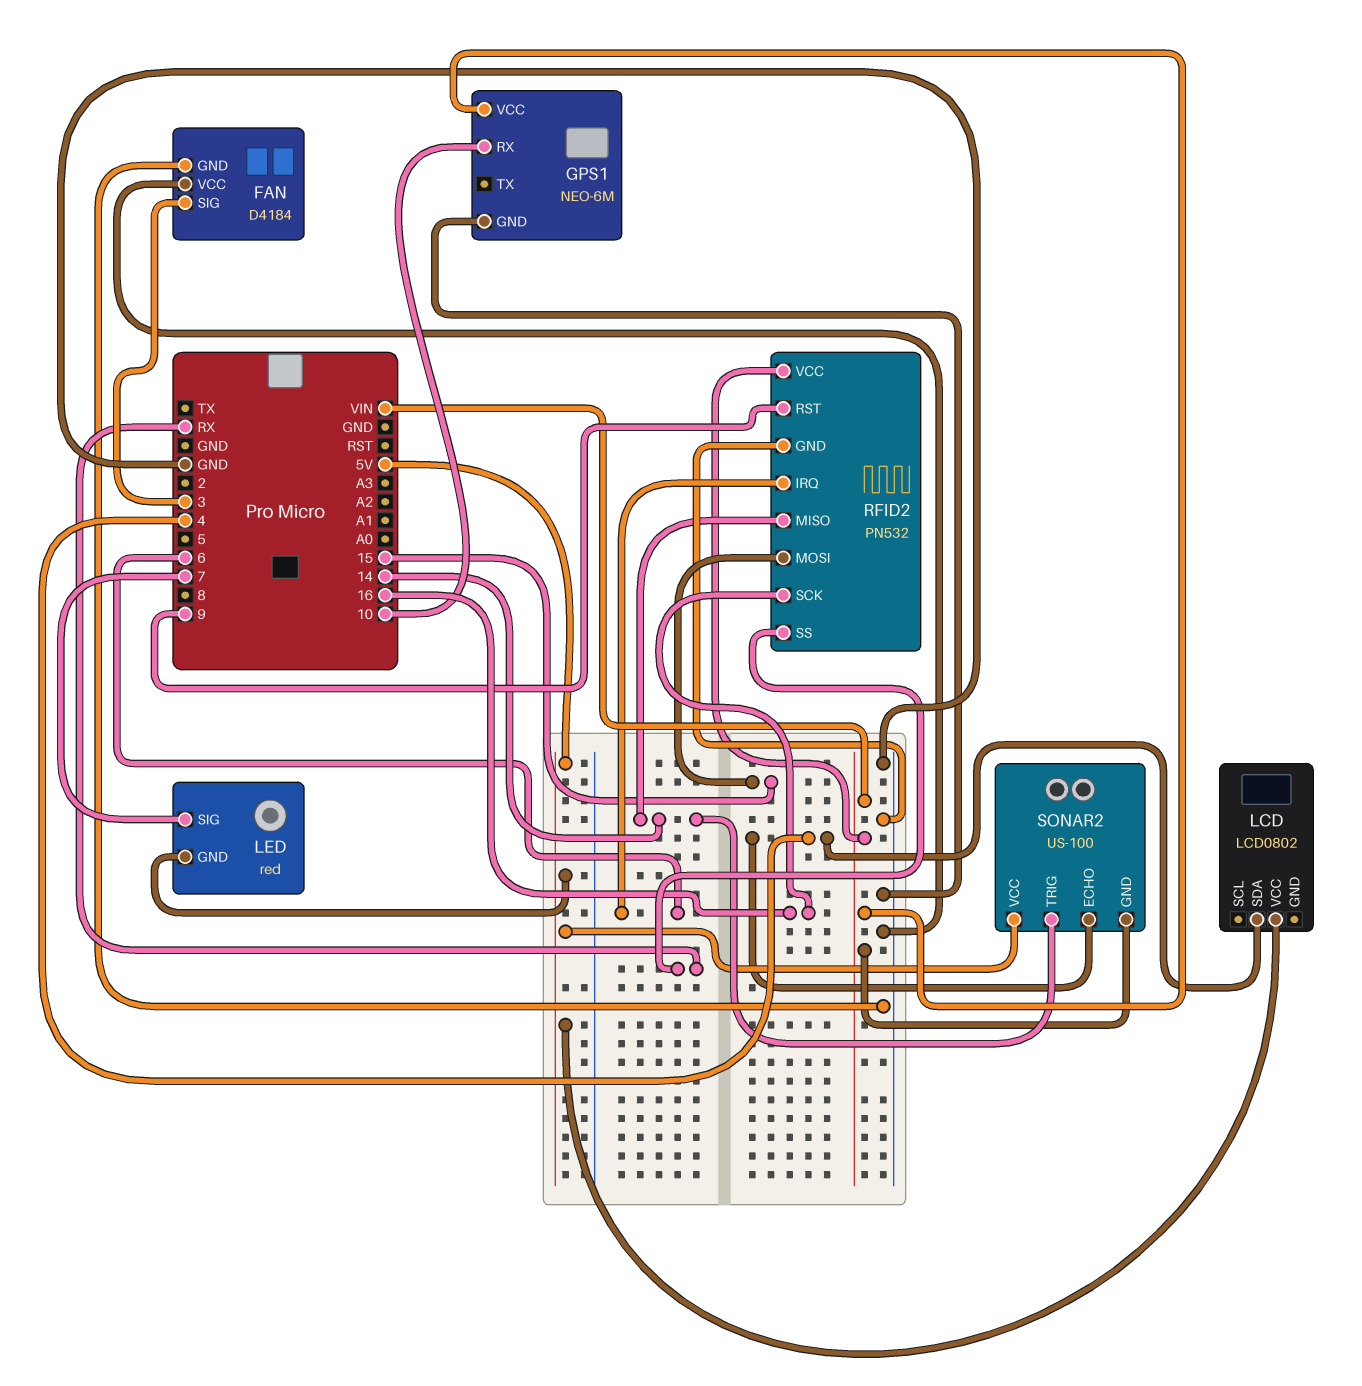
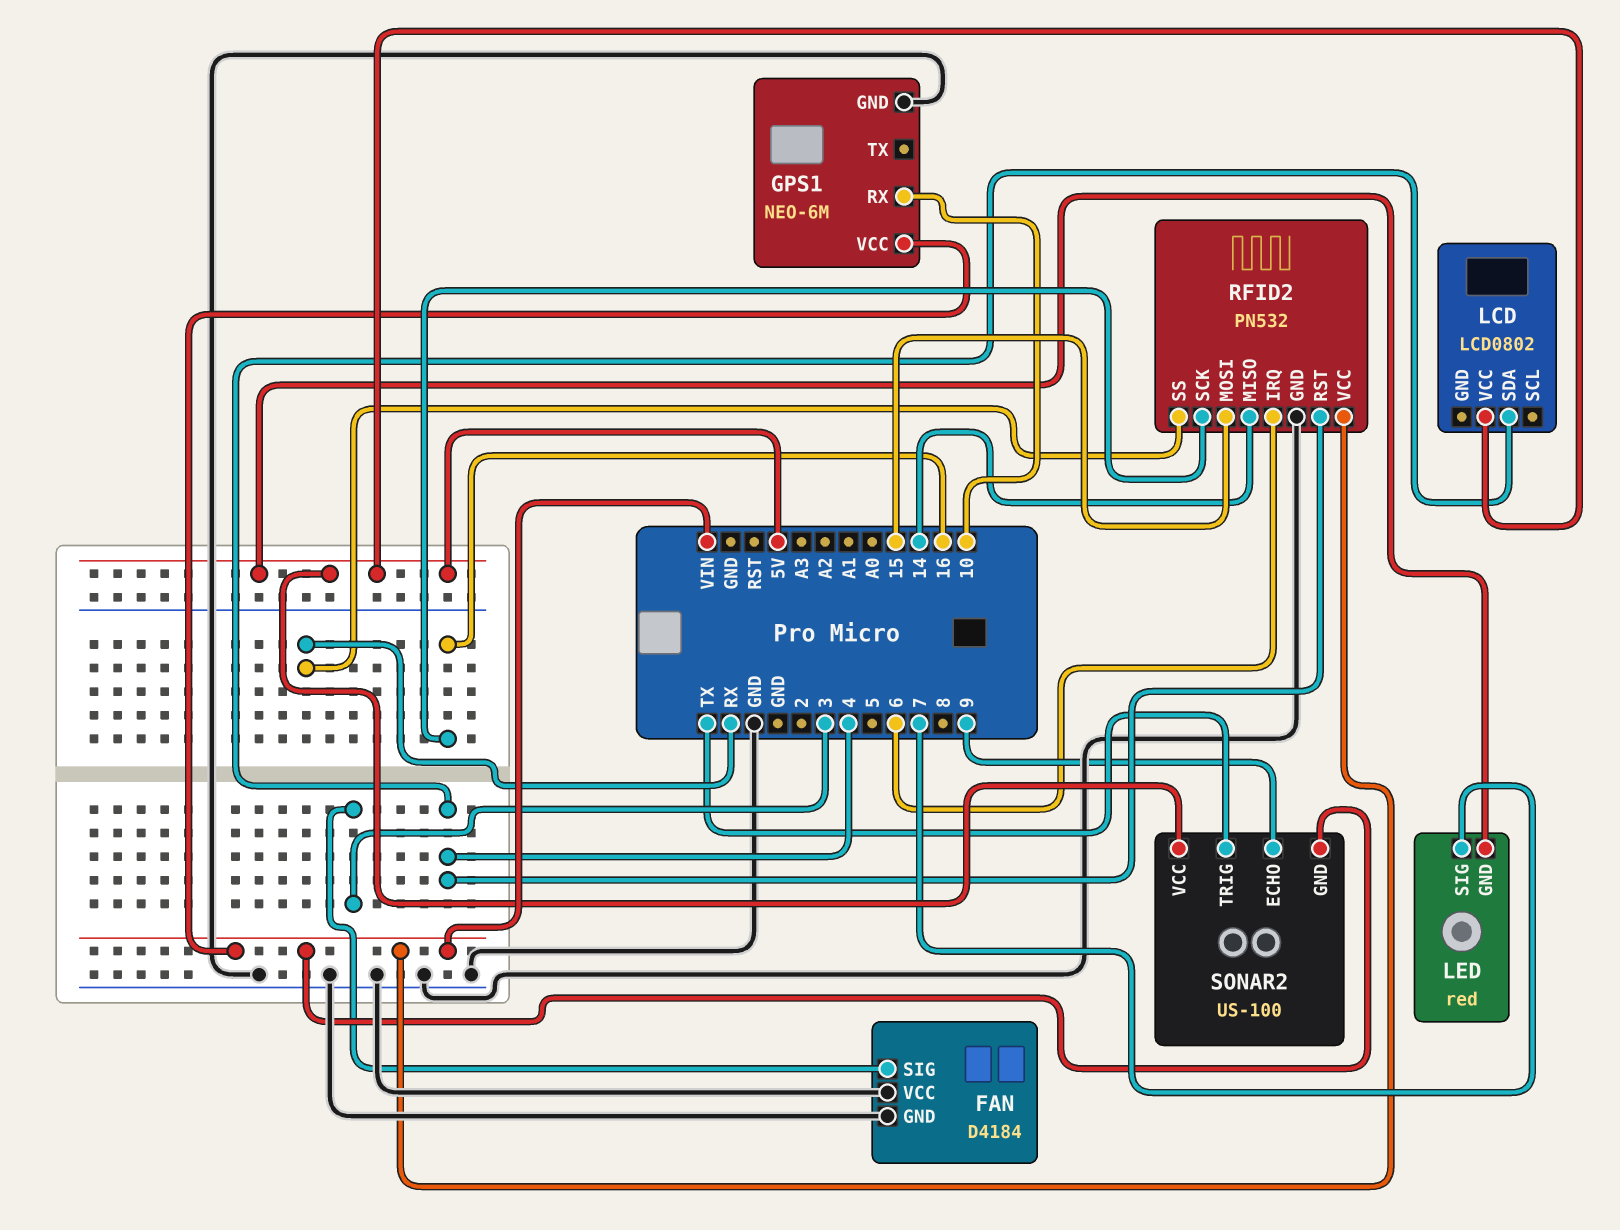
RFID2 pin RST: 9 -> 4
SONAR2 pin ECHO: 4 -> 9
SONAR2 pin TRIG: 14 -> TX

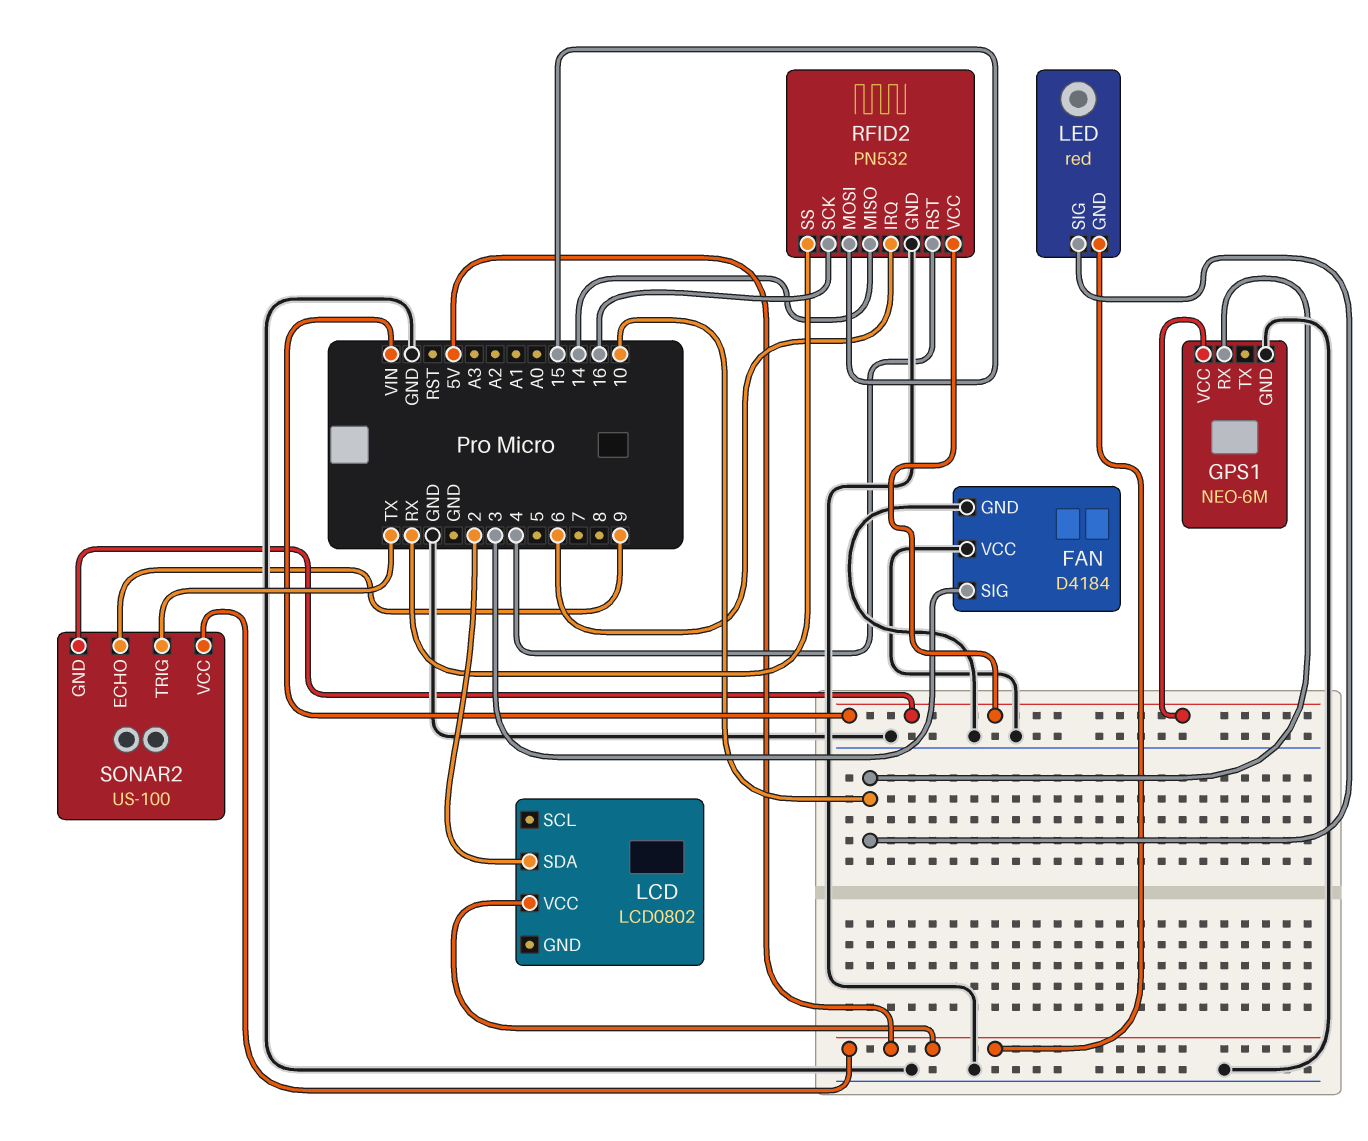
LCD pin SDA: 4 -> 2
LED pin SIG: 7 -> 10

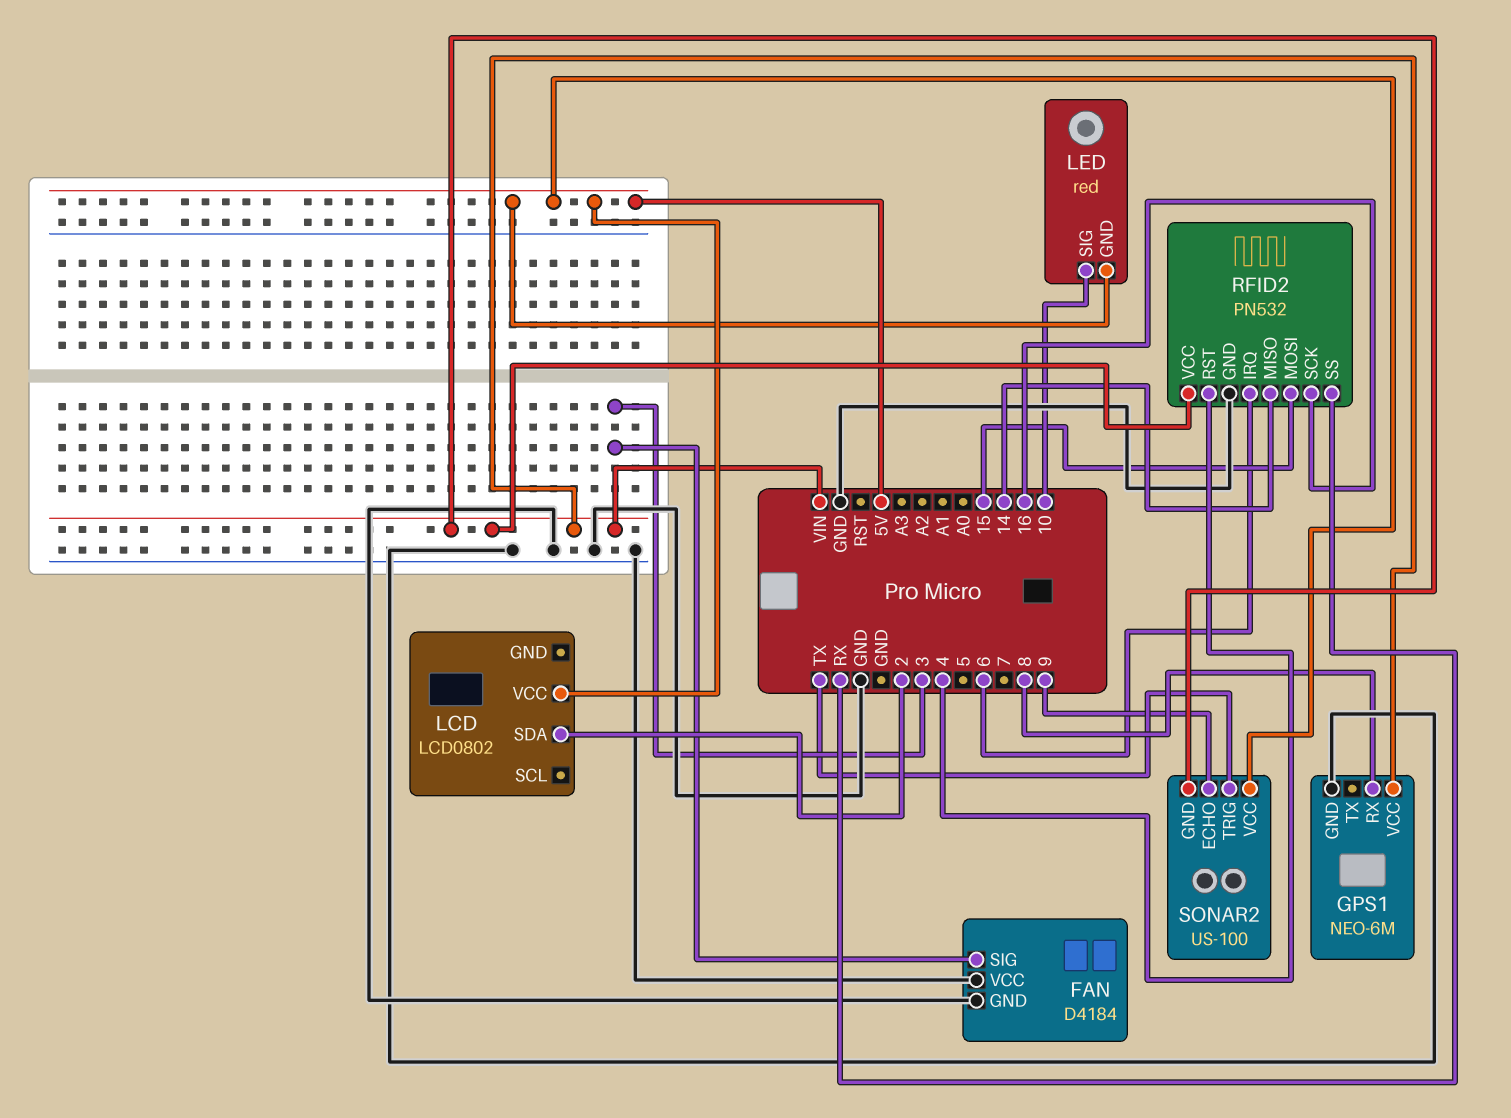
GPS1 pin RX: 10 -> 8

